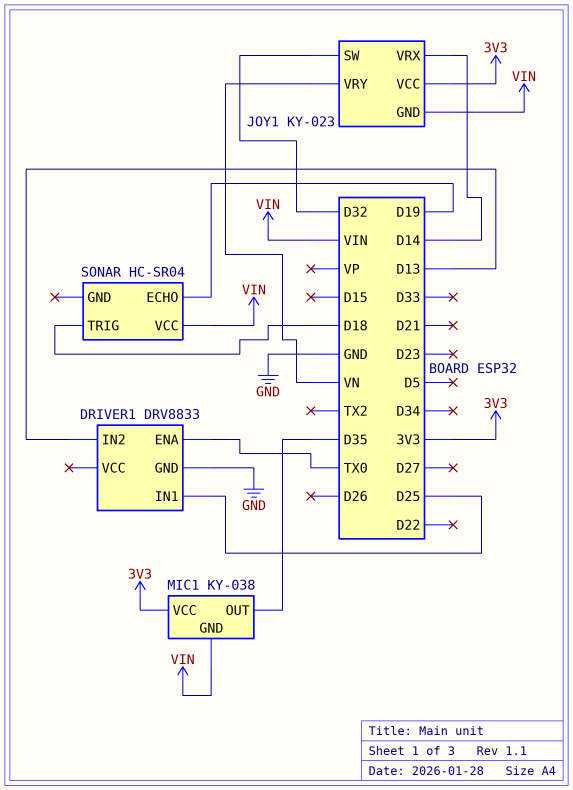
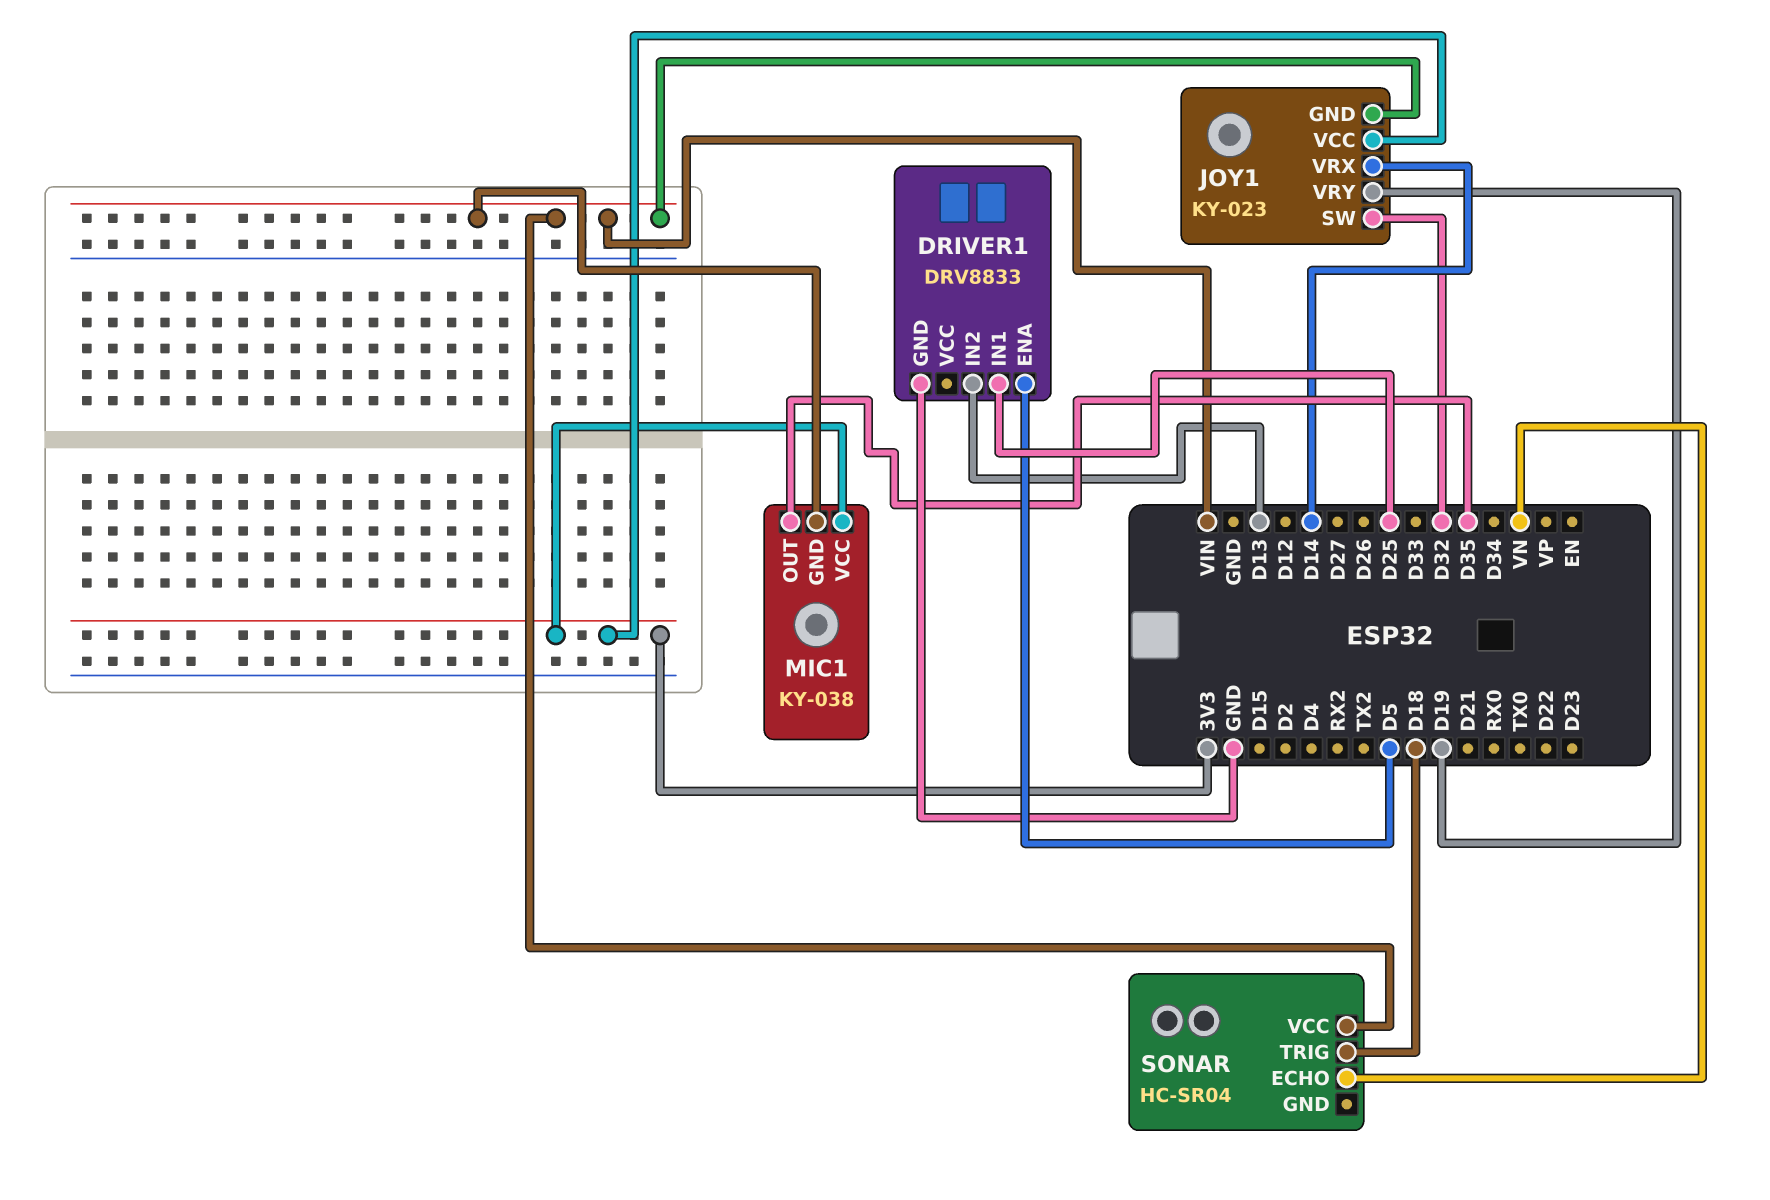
DRIVER1 pin ENA: TX0 -> D5
JOY1 pin VRY: VN -> D19
SONAR pin ECHO: D19 -> VN

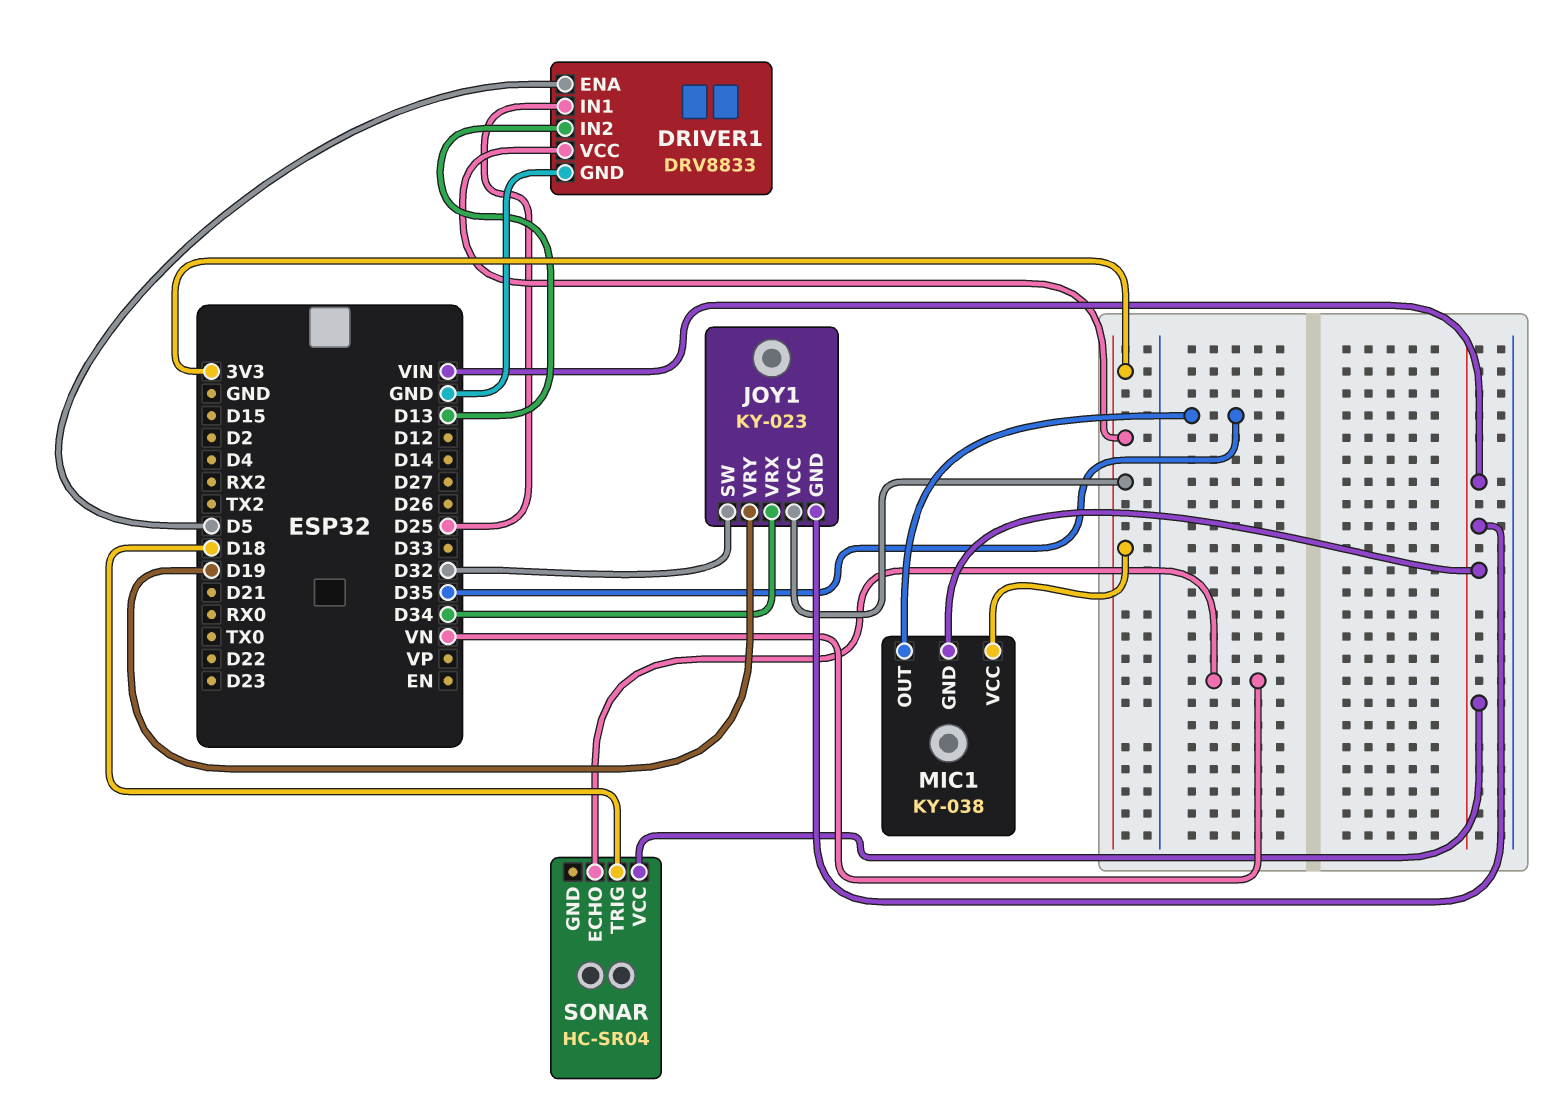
DRIVER1 pin VCC: none -> 3V3
JOY1 pin VRX: D14 -> D34

